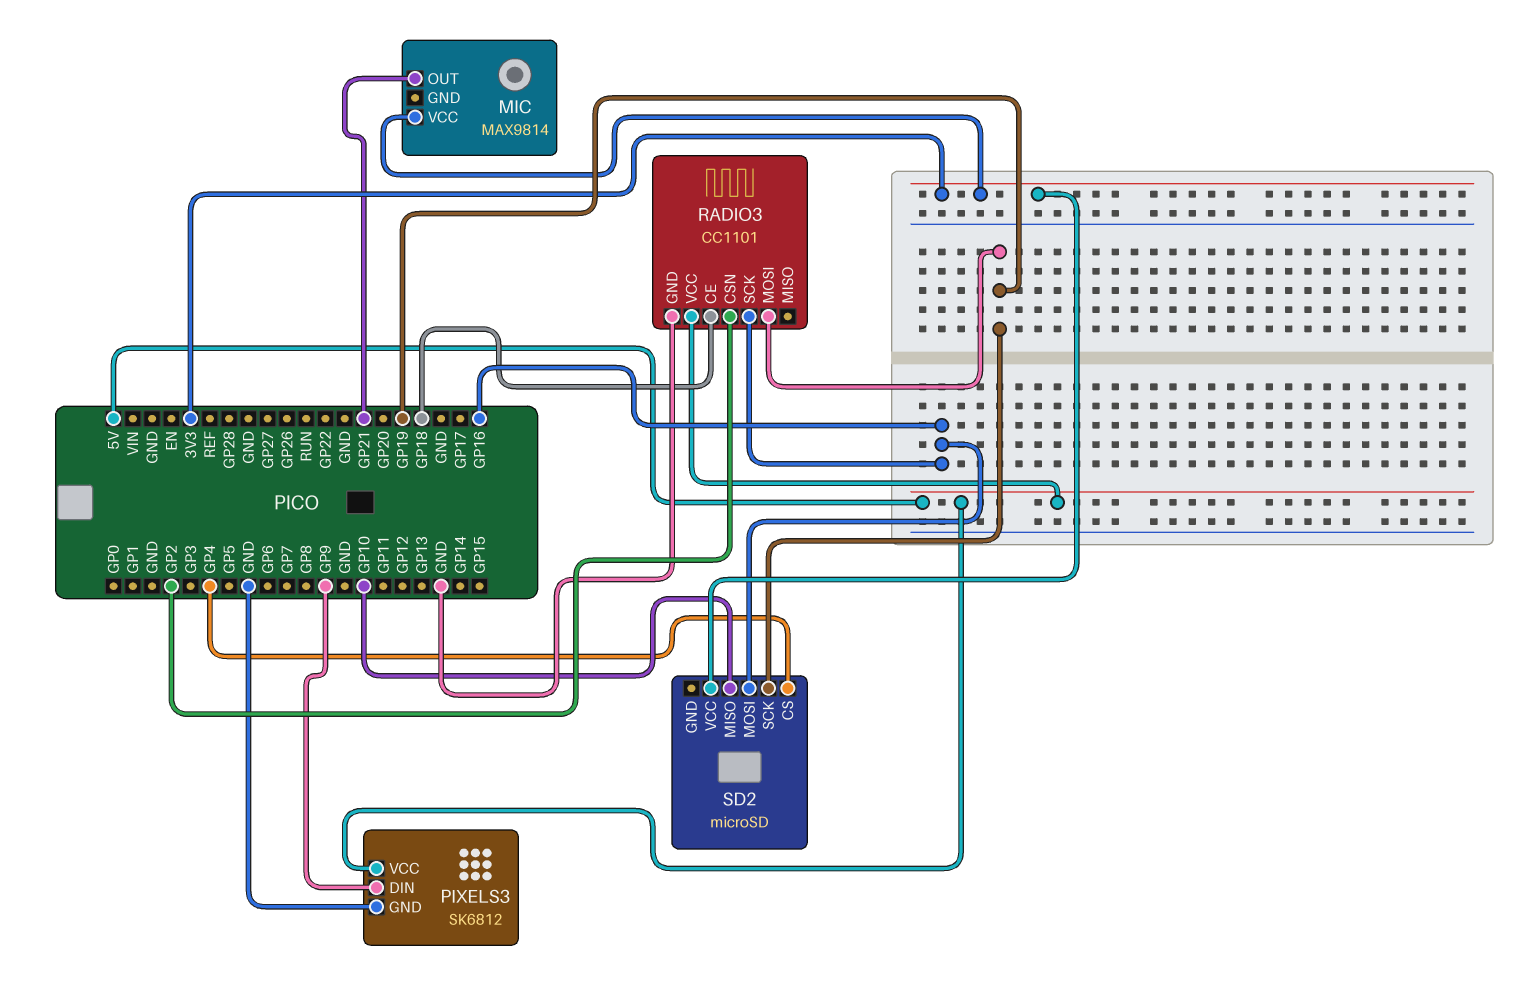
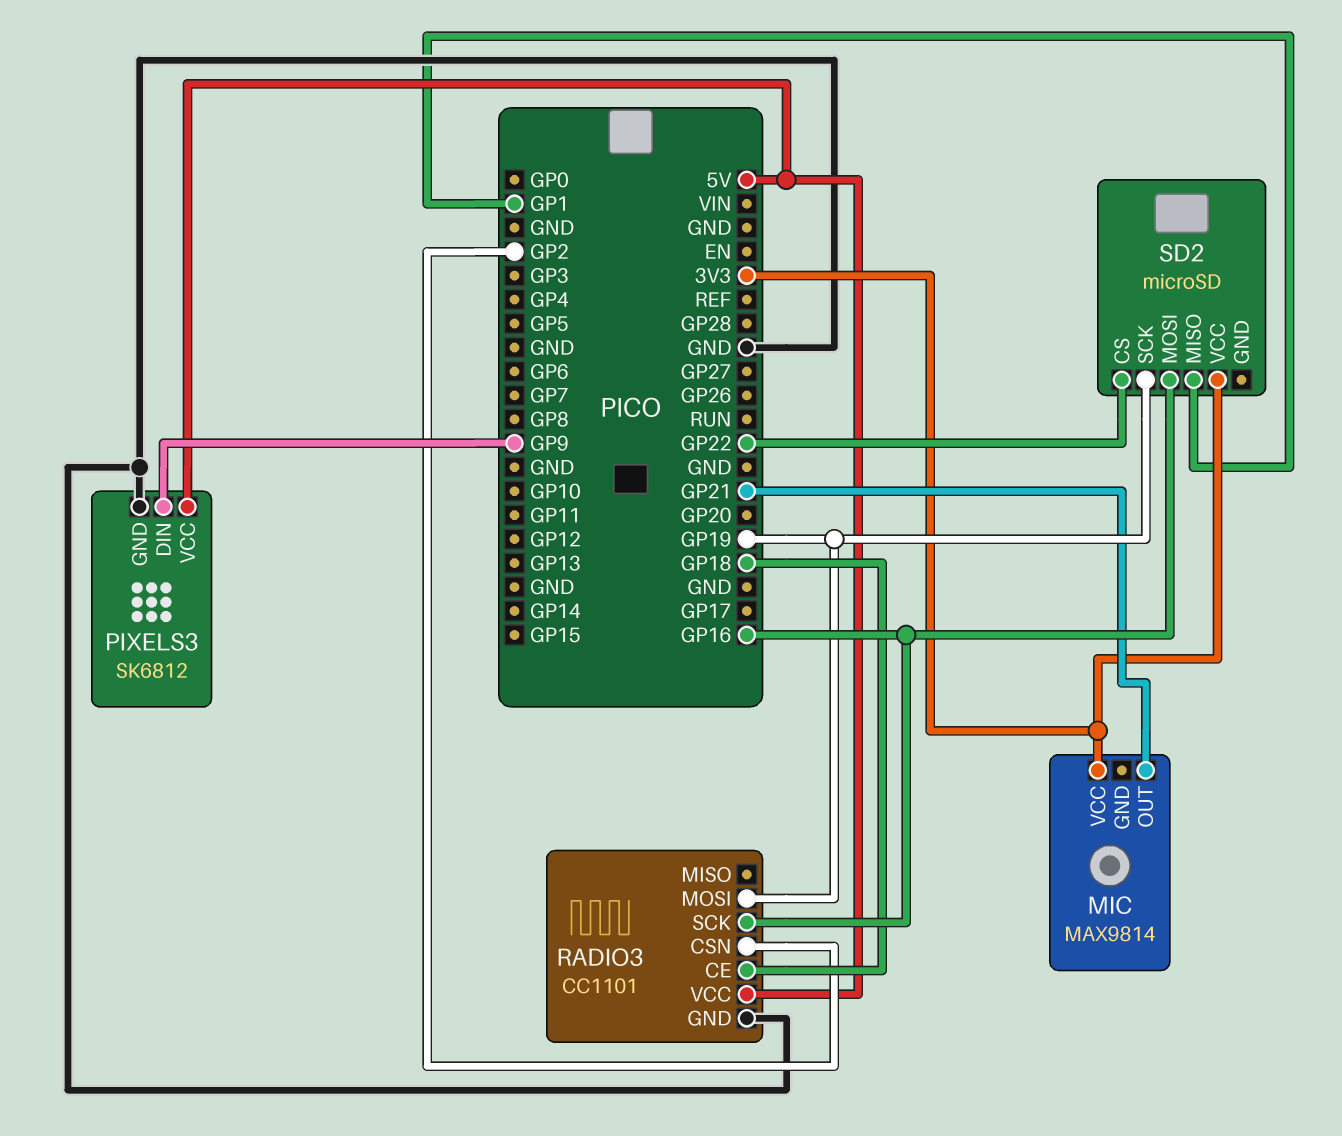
SD2 pin CS: GP4 -> GP22
SD2 pin MISO: GP10 -> GP1

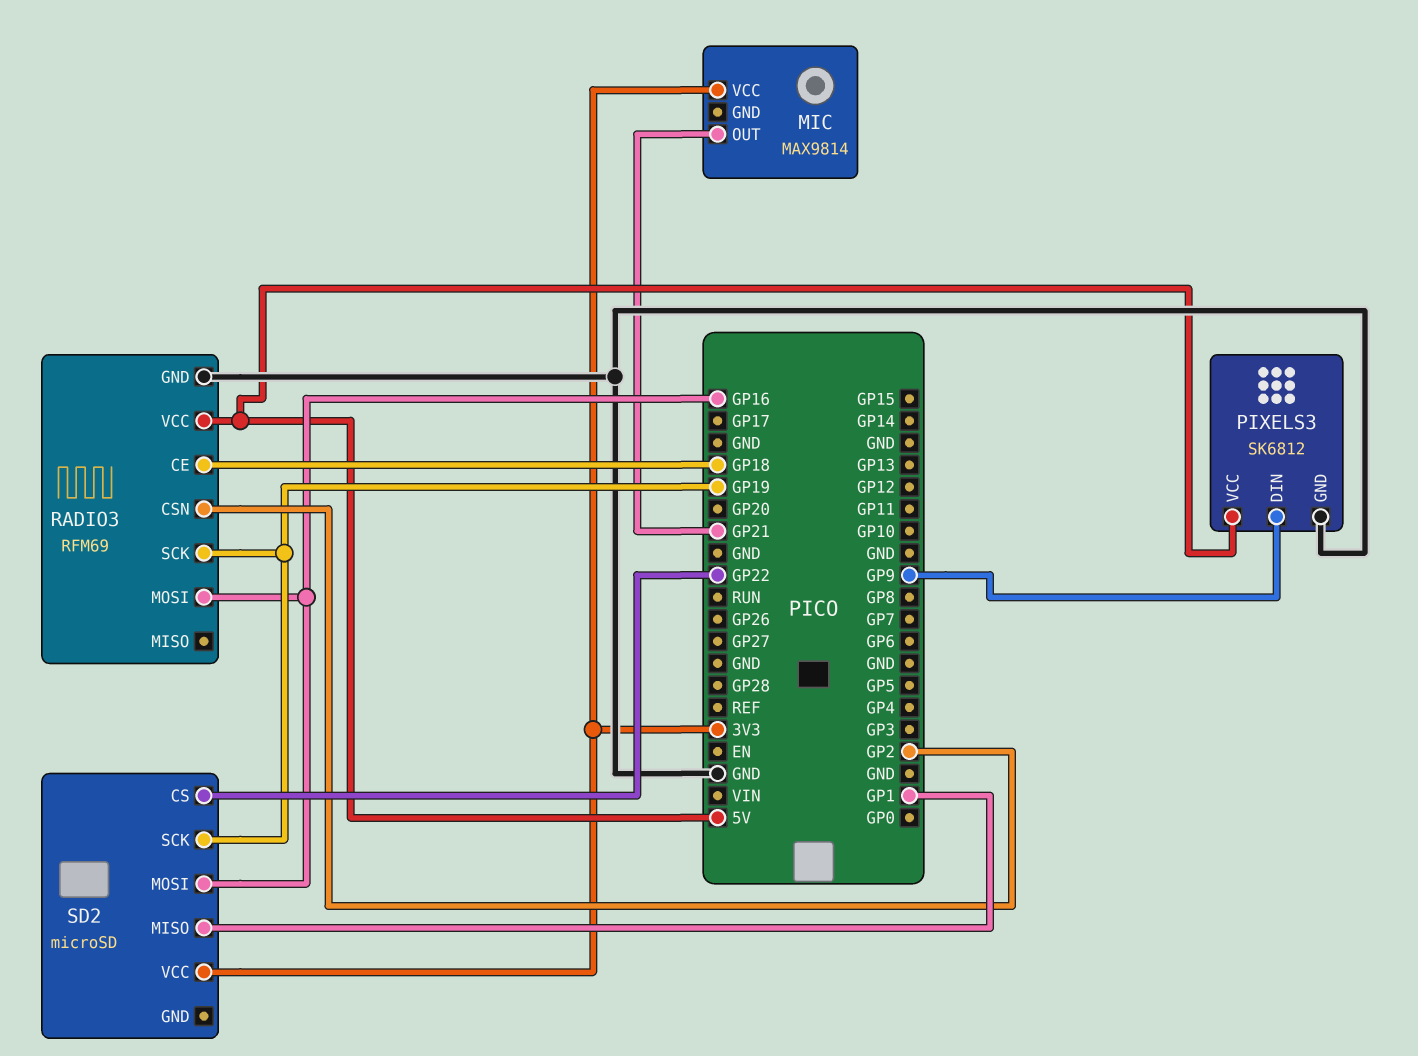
RADIO3: CC1101 -> RFM69
RADIO3 pin MOSI: GP19 -> GP16
RADIO3 pin SCK: GP16 -> GP19

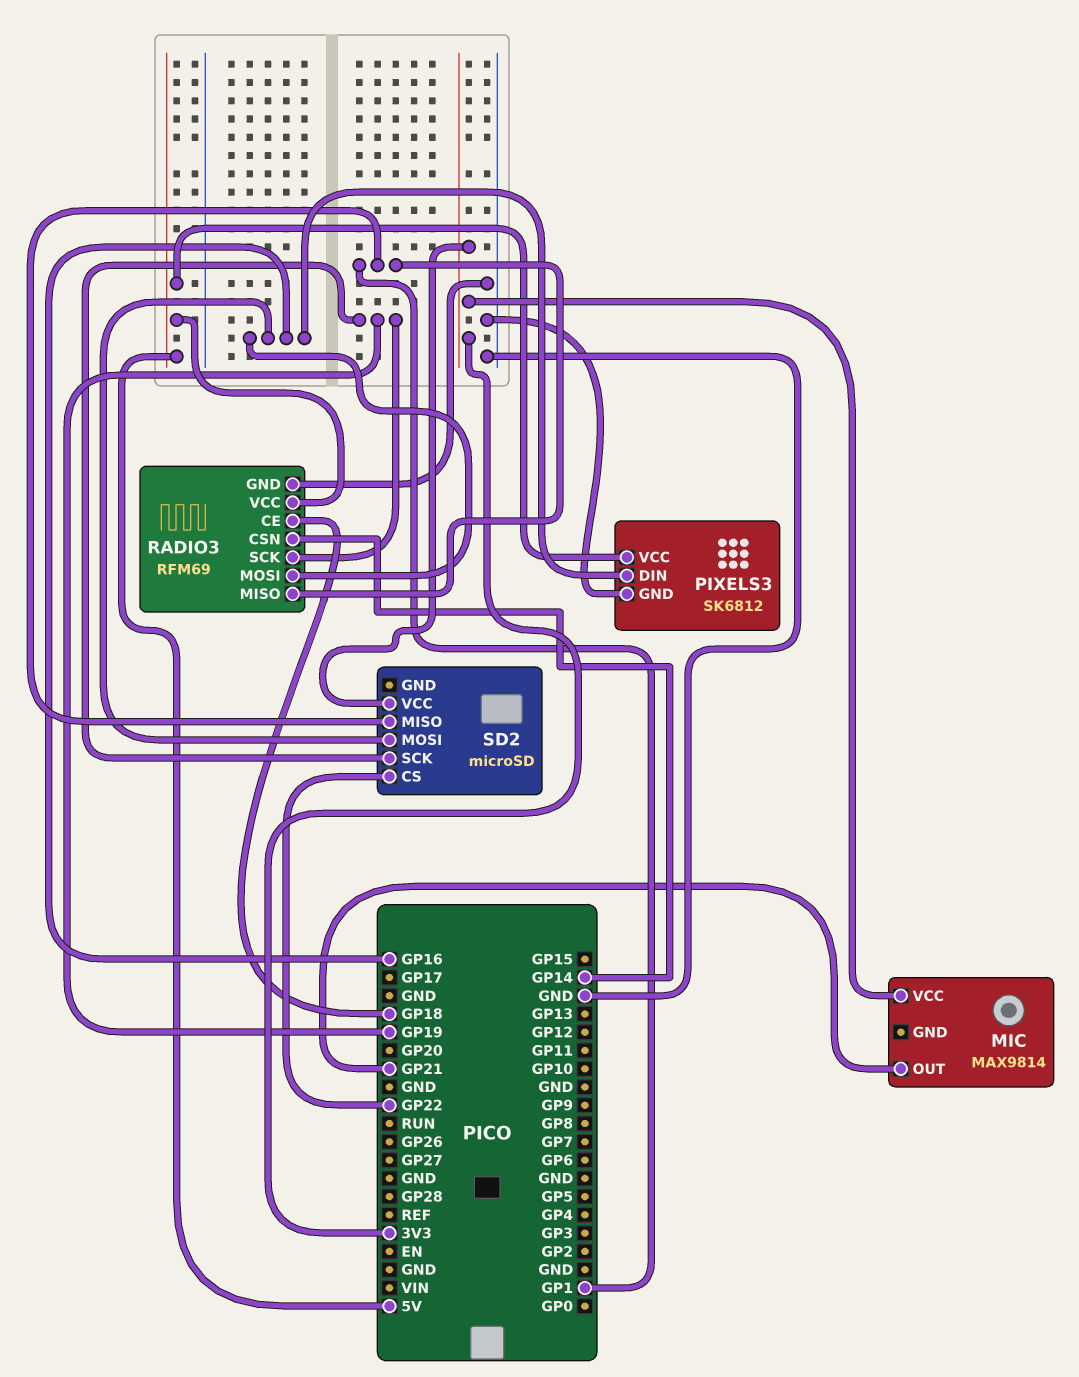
PIXELS3 pin DIN: GP9 -> GP16
RADIO3 pin CSN: GP2 -> GP14
RADIO3 pin MISO: none -> GP1

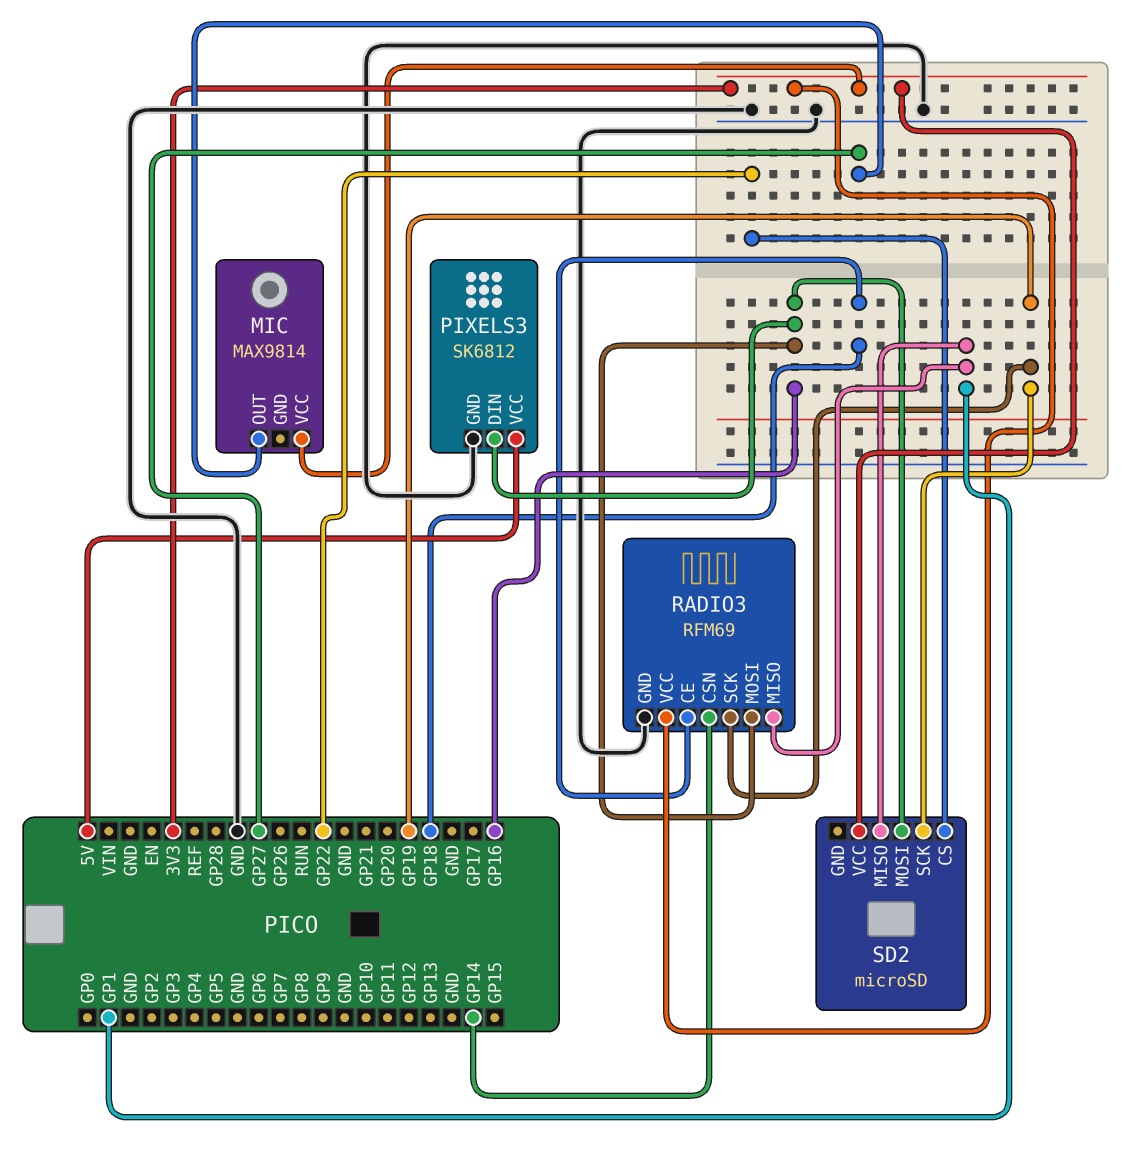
MIC pin OUT: GP21 -> GP27
RADIO3 pin VCC: 5V -> 3V3

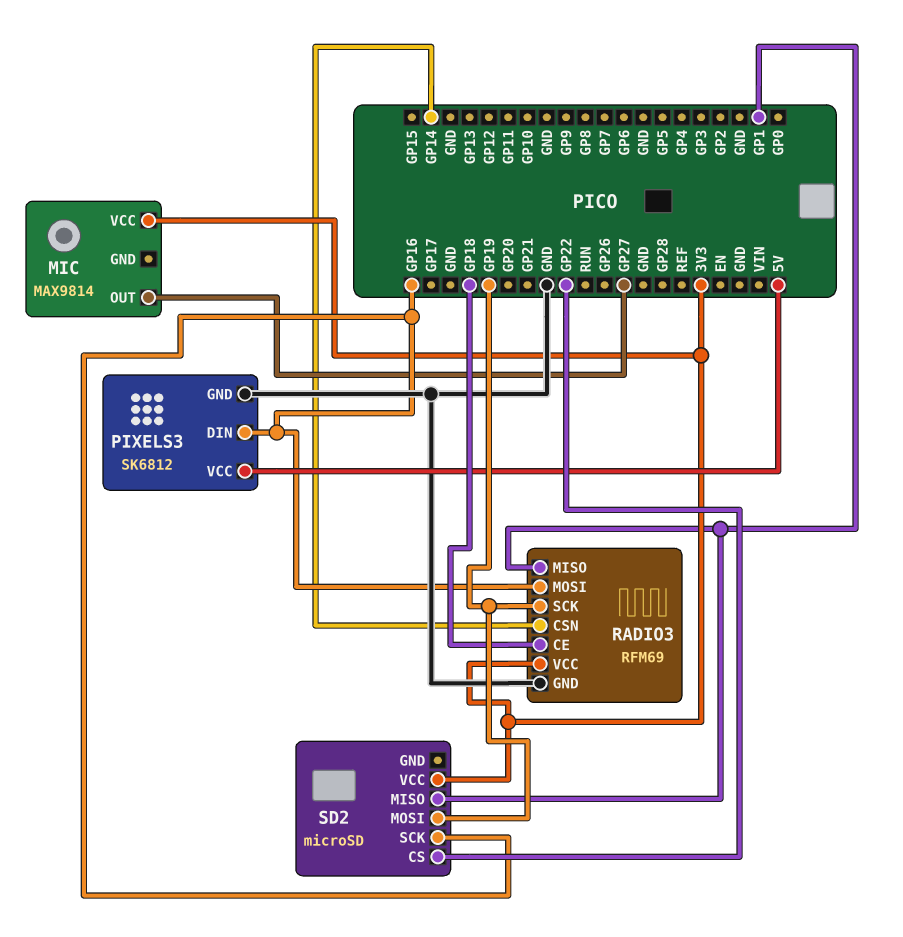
SD2 pin MOSI: GP16 -> GP19
SD2 pin SCK: GP19 -> GP16

